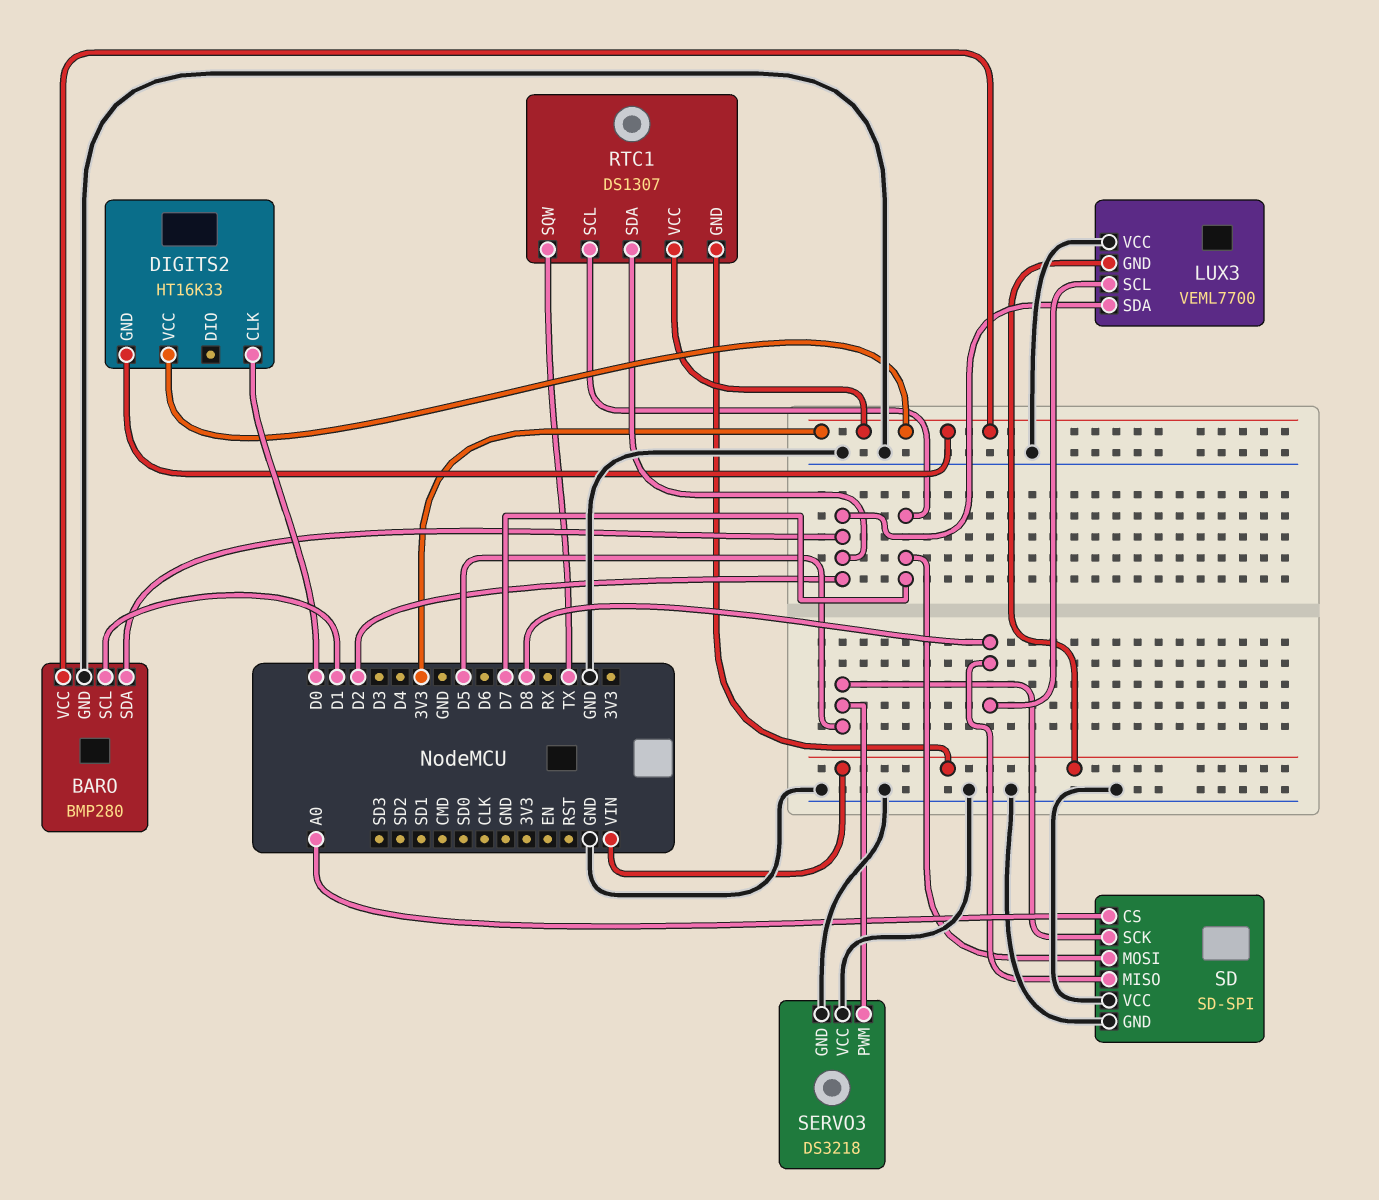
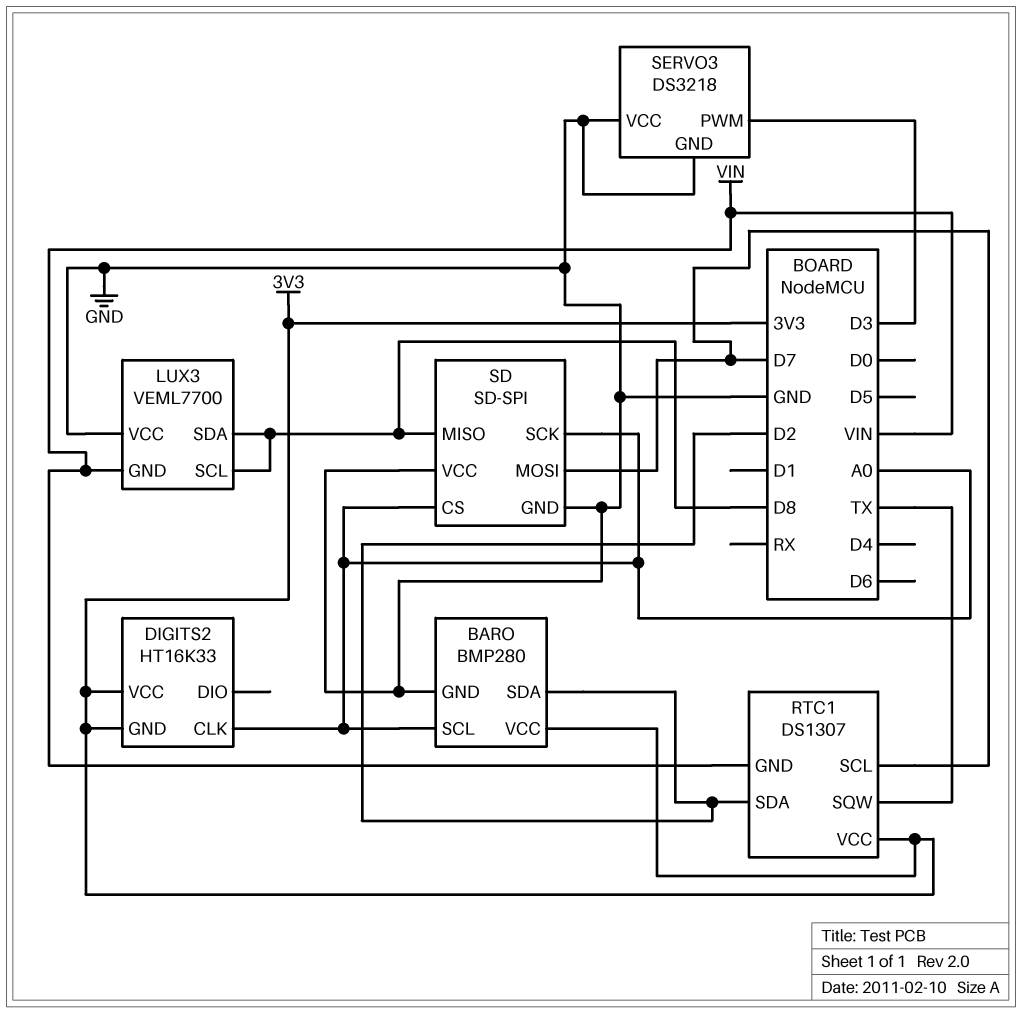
BARO pin SCL: D1 -> A0
DIGITS2 pin CLK: D0 -> A0
LUX3 pin SDA: D2 -> D8
SD pin SCK: D5 -> A0
SERVO3 pin PWM: D5 -> D3

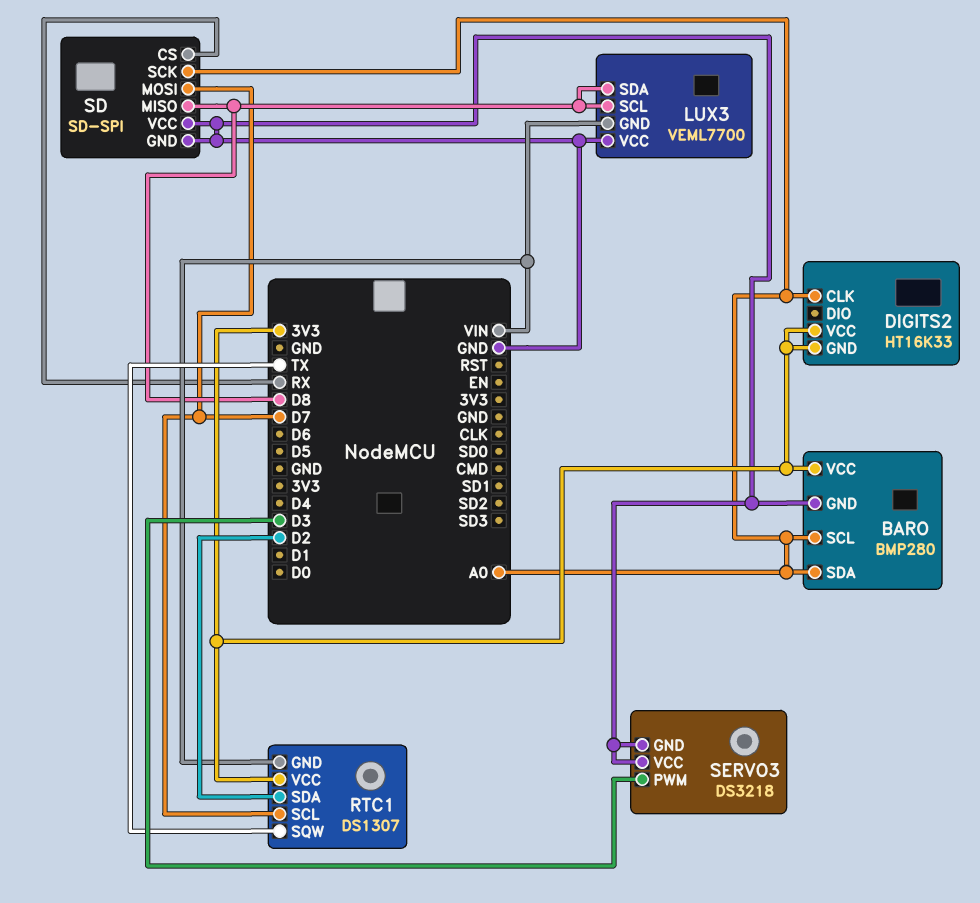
BARO pin SDA: D2 -> A0
SD pin CS: A0 -> RX

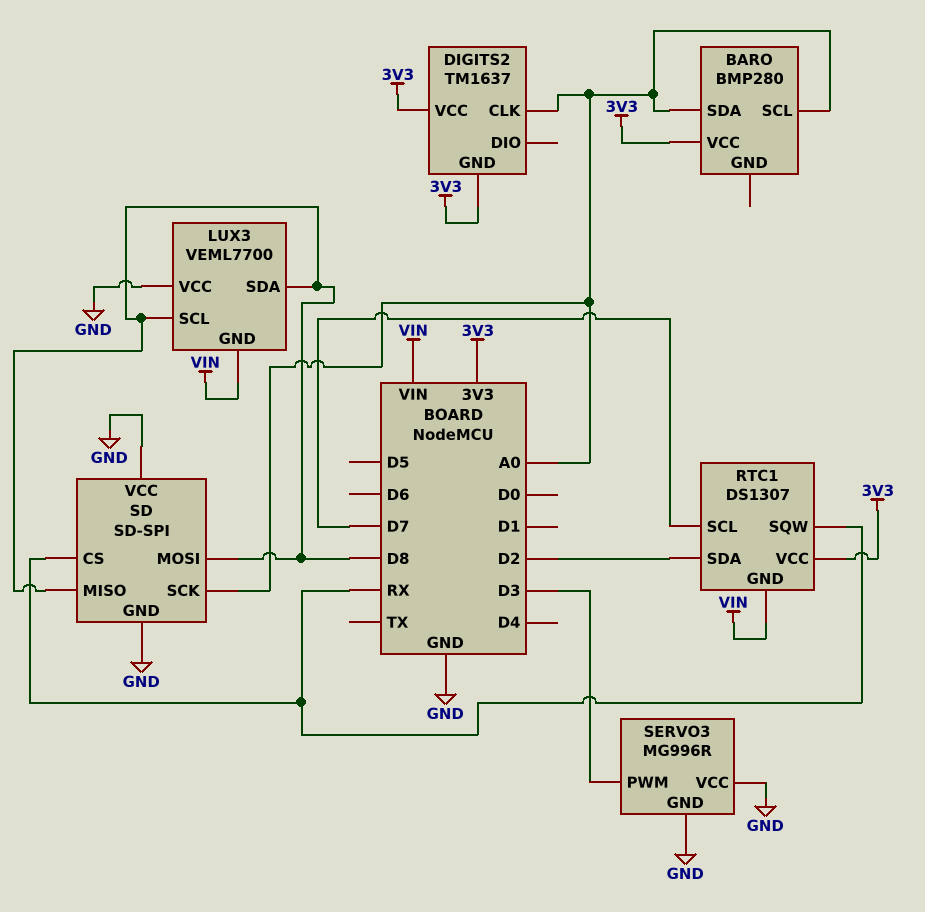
BARO pin GND: GND -> none
DIGITS2: HT16K33 -> TM1637
RTC1 pin SQW: TX -> RX
SD pin MOSI: D7 -> D8
SERVO3: DS3218 -> MG996R

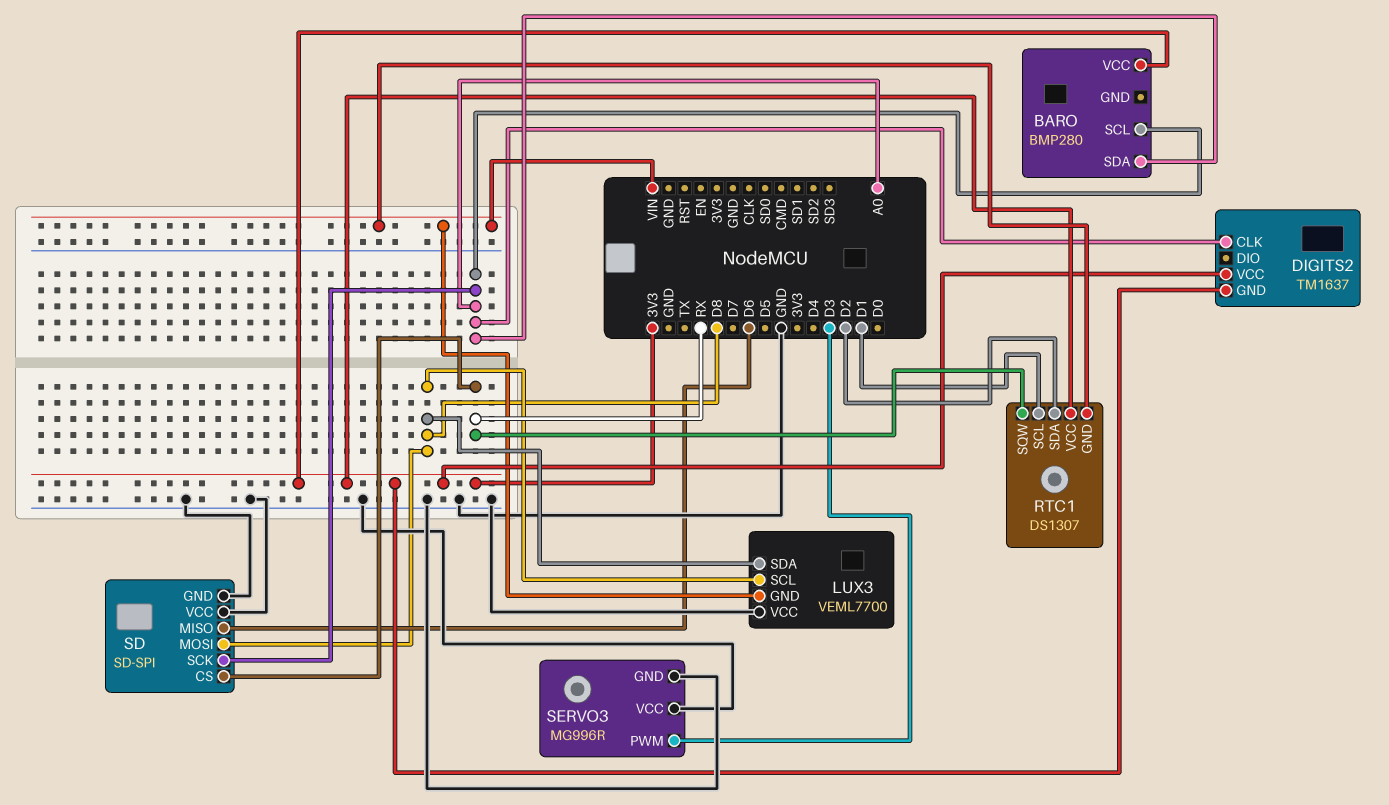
RTC1 pin SCL: D7 -> D1
SD pin MISO: D8 -> D6

